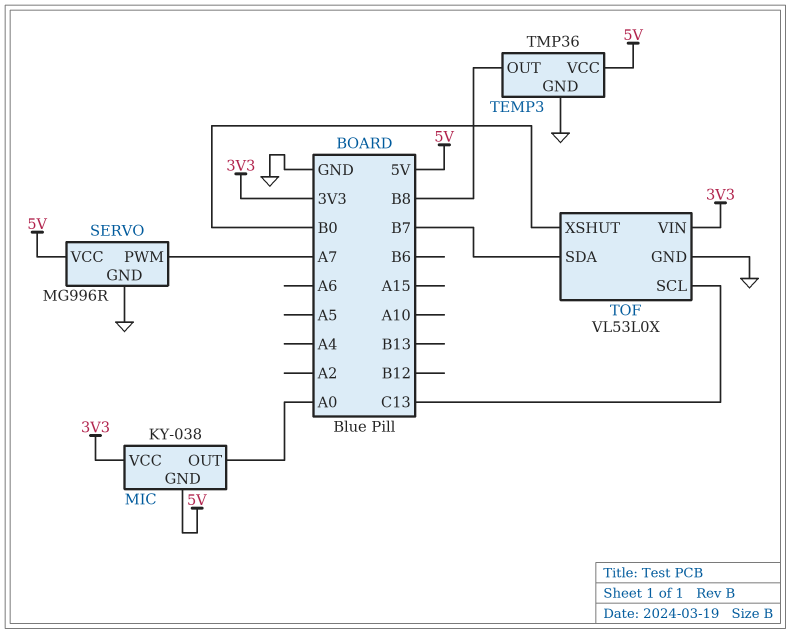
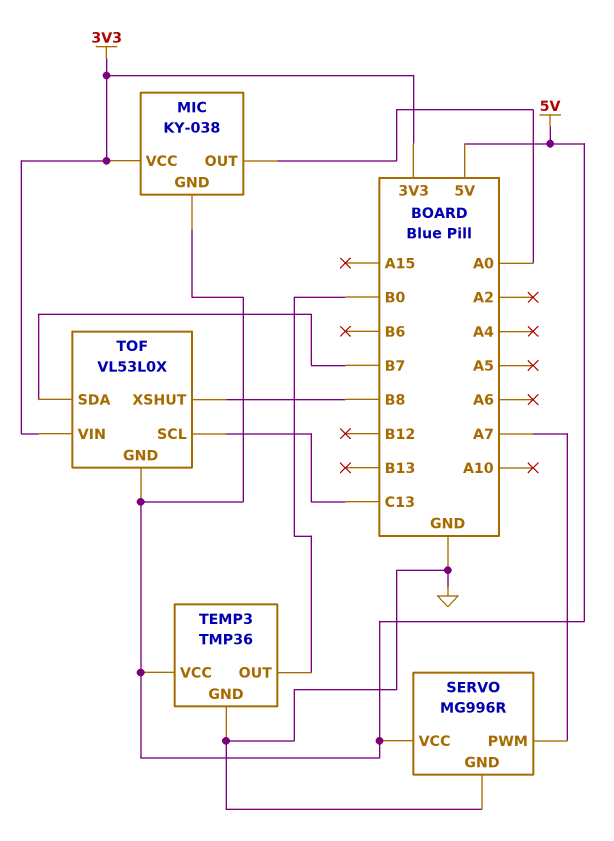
TEMP3 pin OUT: B8 -> B0
TOF pin GND: GND -> 5V
TOF pin XSHUT: B0 -> B8

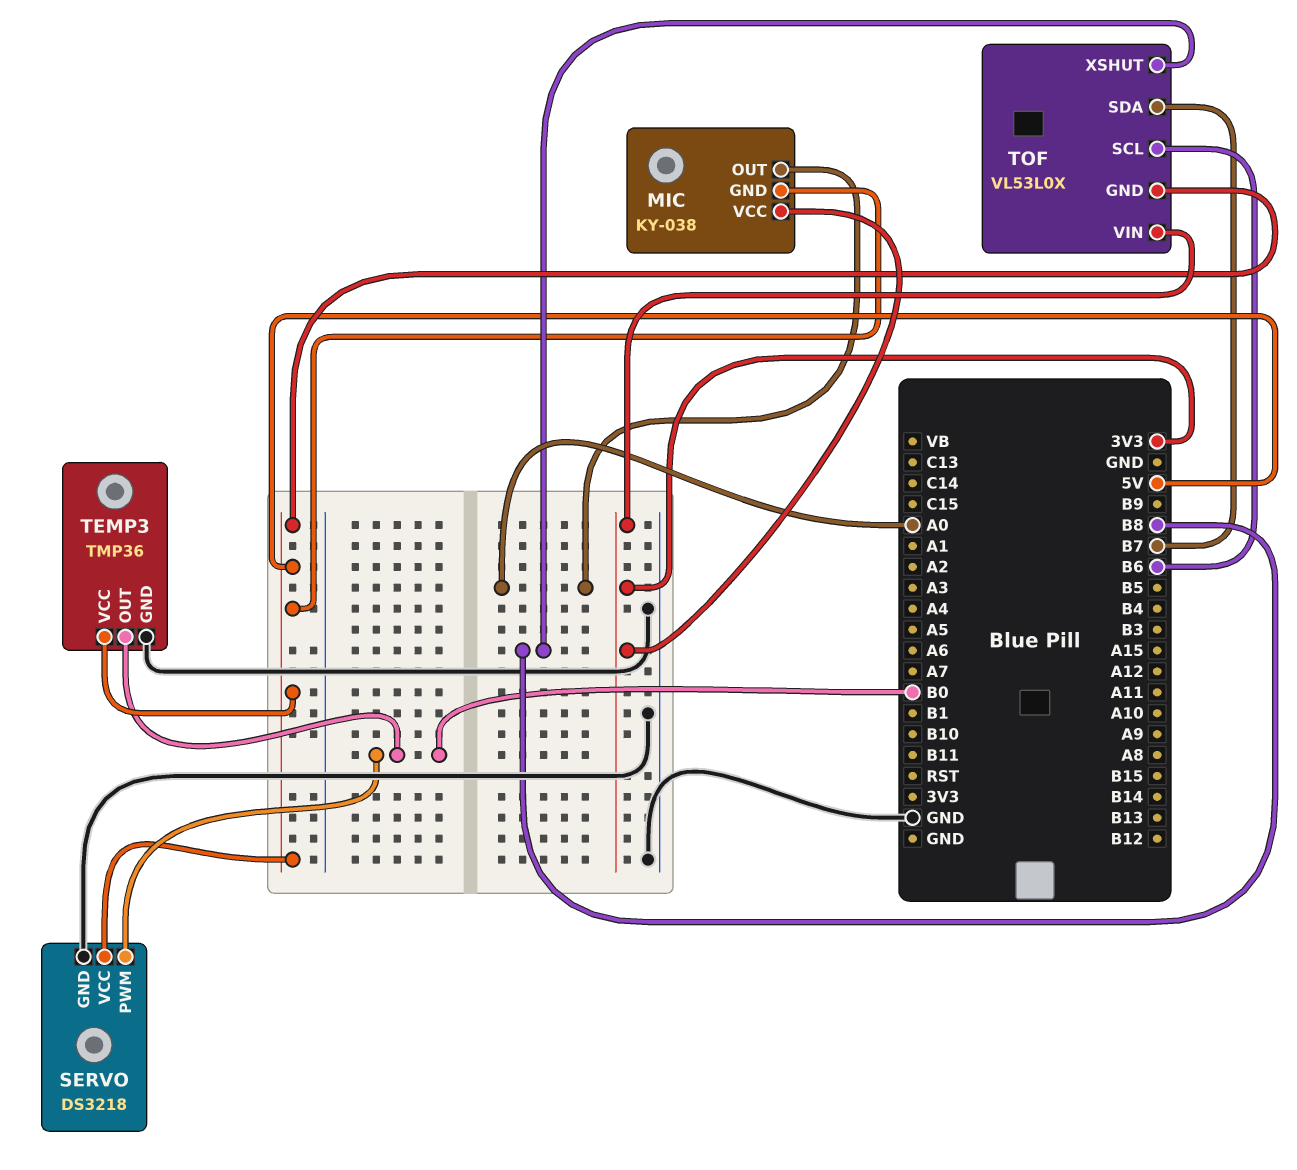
SERVO: MG996R -> DS3218
SERVO pin PWM: A7 -> B0
TOF pin SCL: C13 -> B6

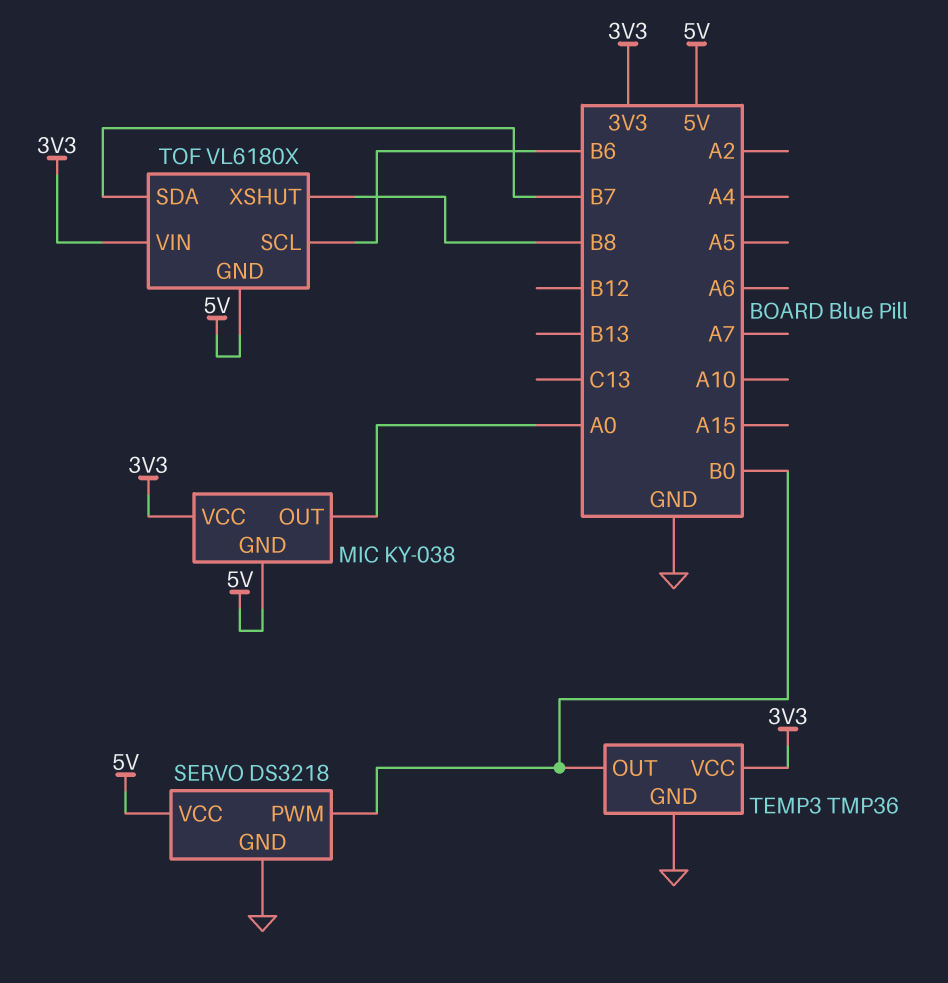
TEMP3 pin VCC: 5V -> 3V3
TOF: VL53L0X -> VL6180X

